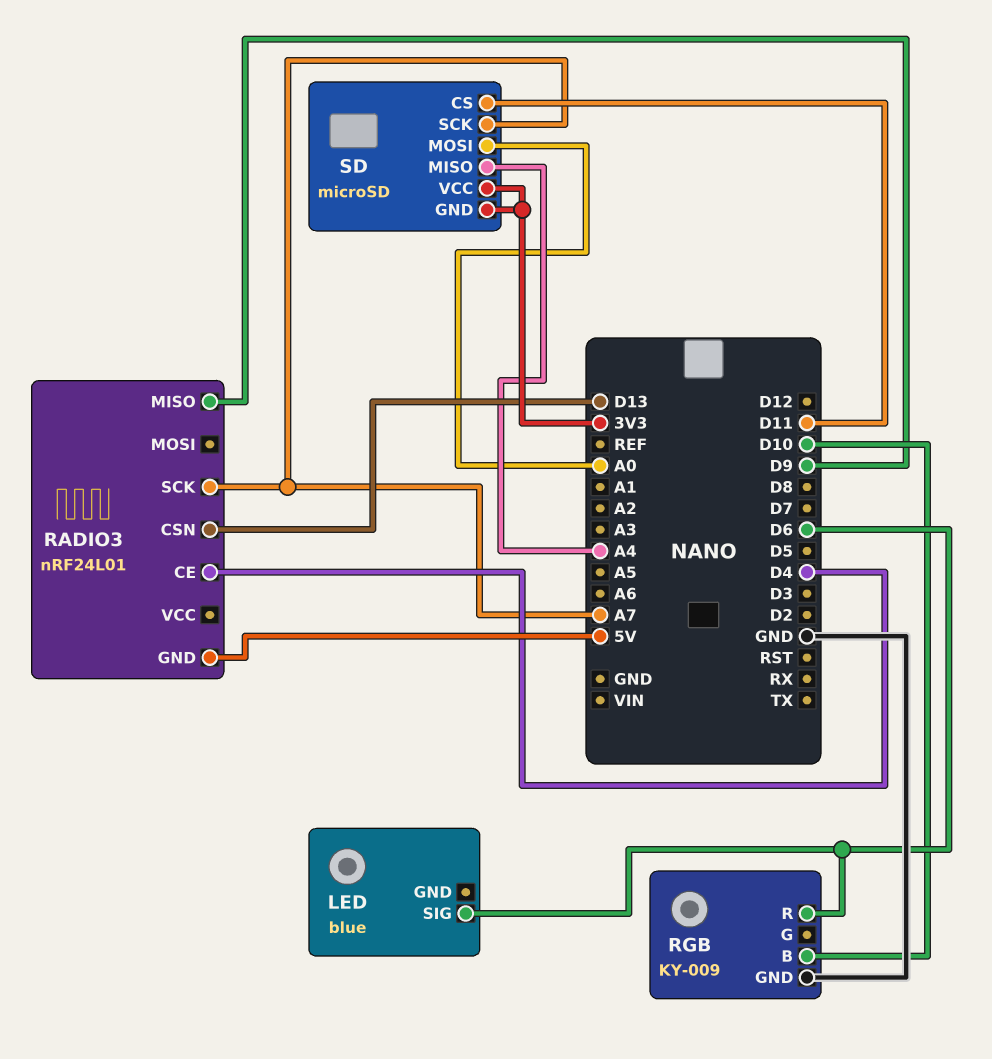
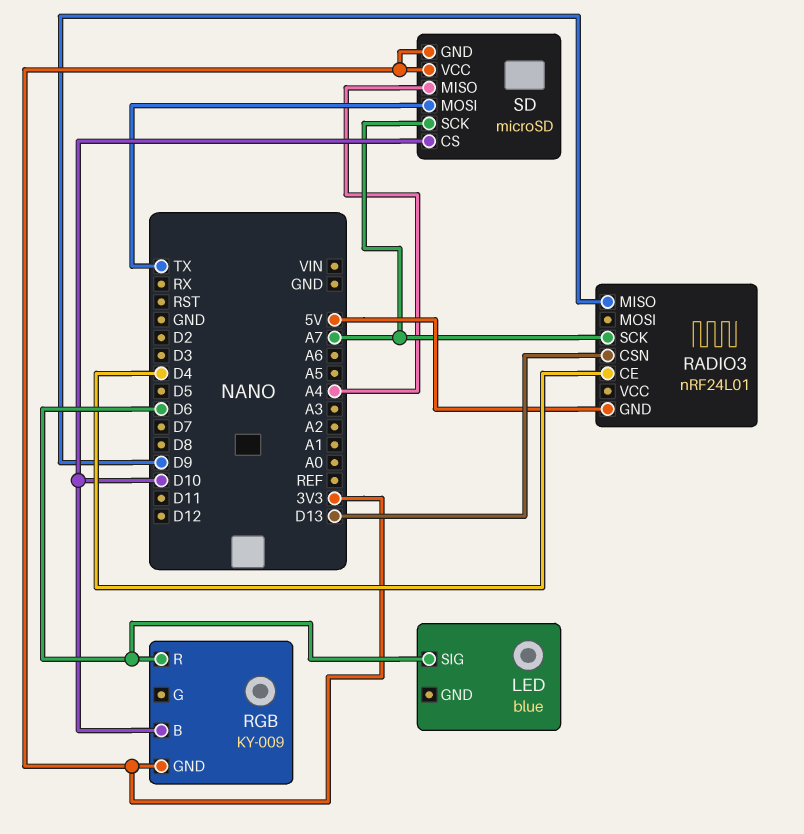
RGB pin GND: GND -> 3V3
SD pin CS: D11 -> D10
SD pin MOSI: A0 -> TX

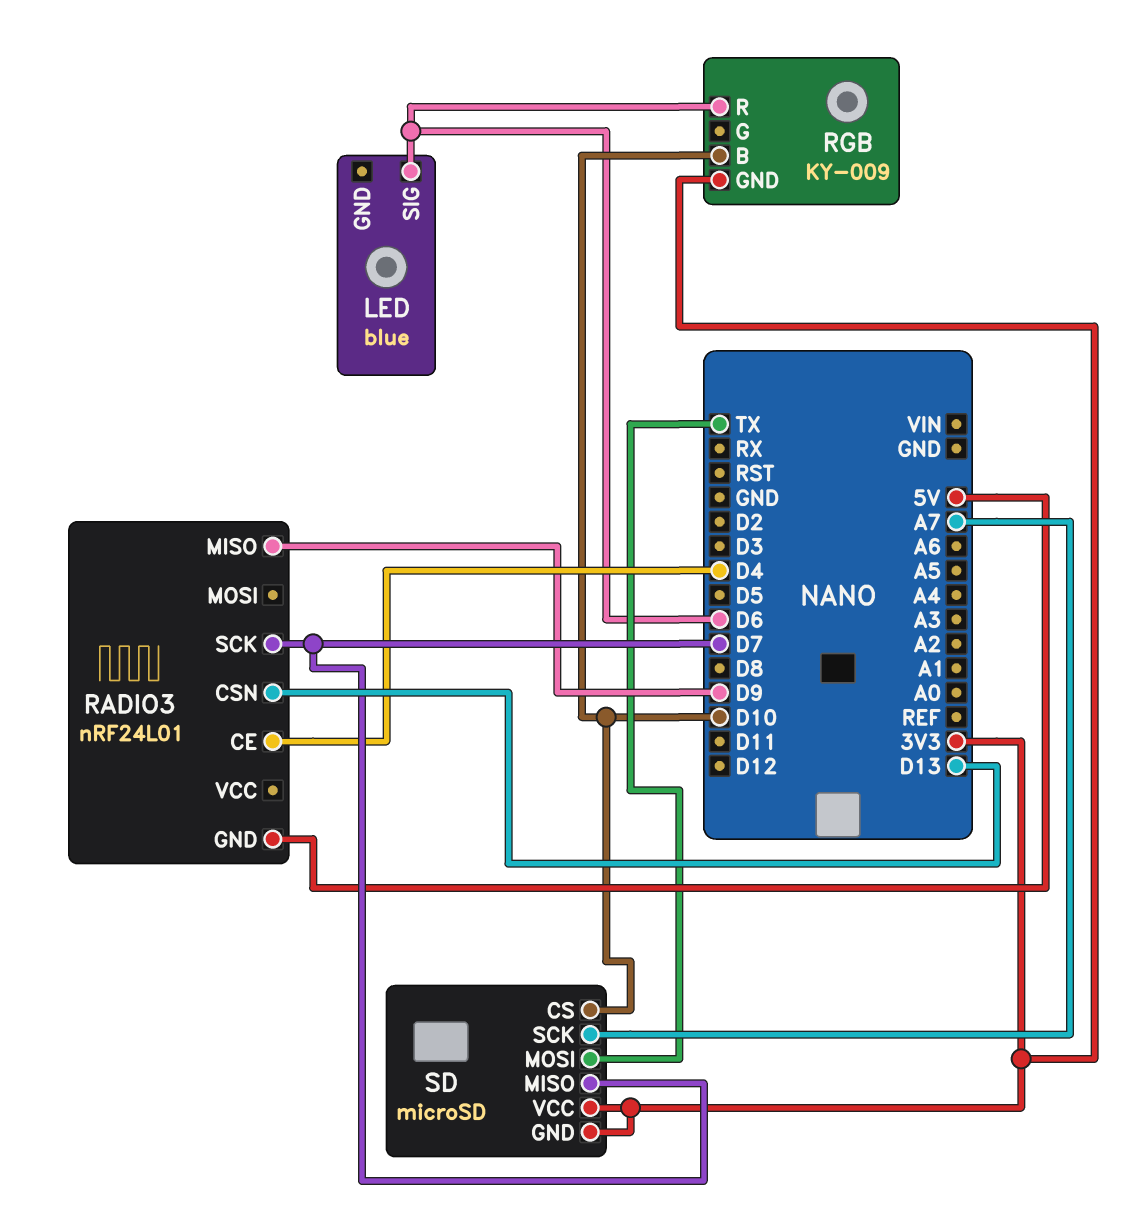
RADIO3 pin SCK: A7 -> D7
SD pin MISO: A4 -> D7

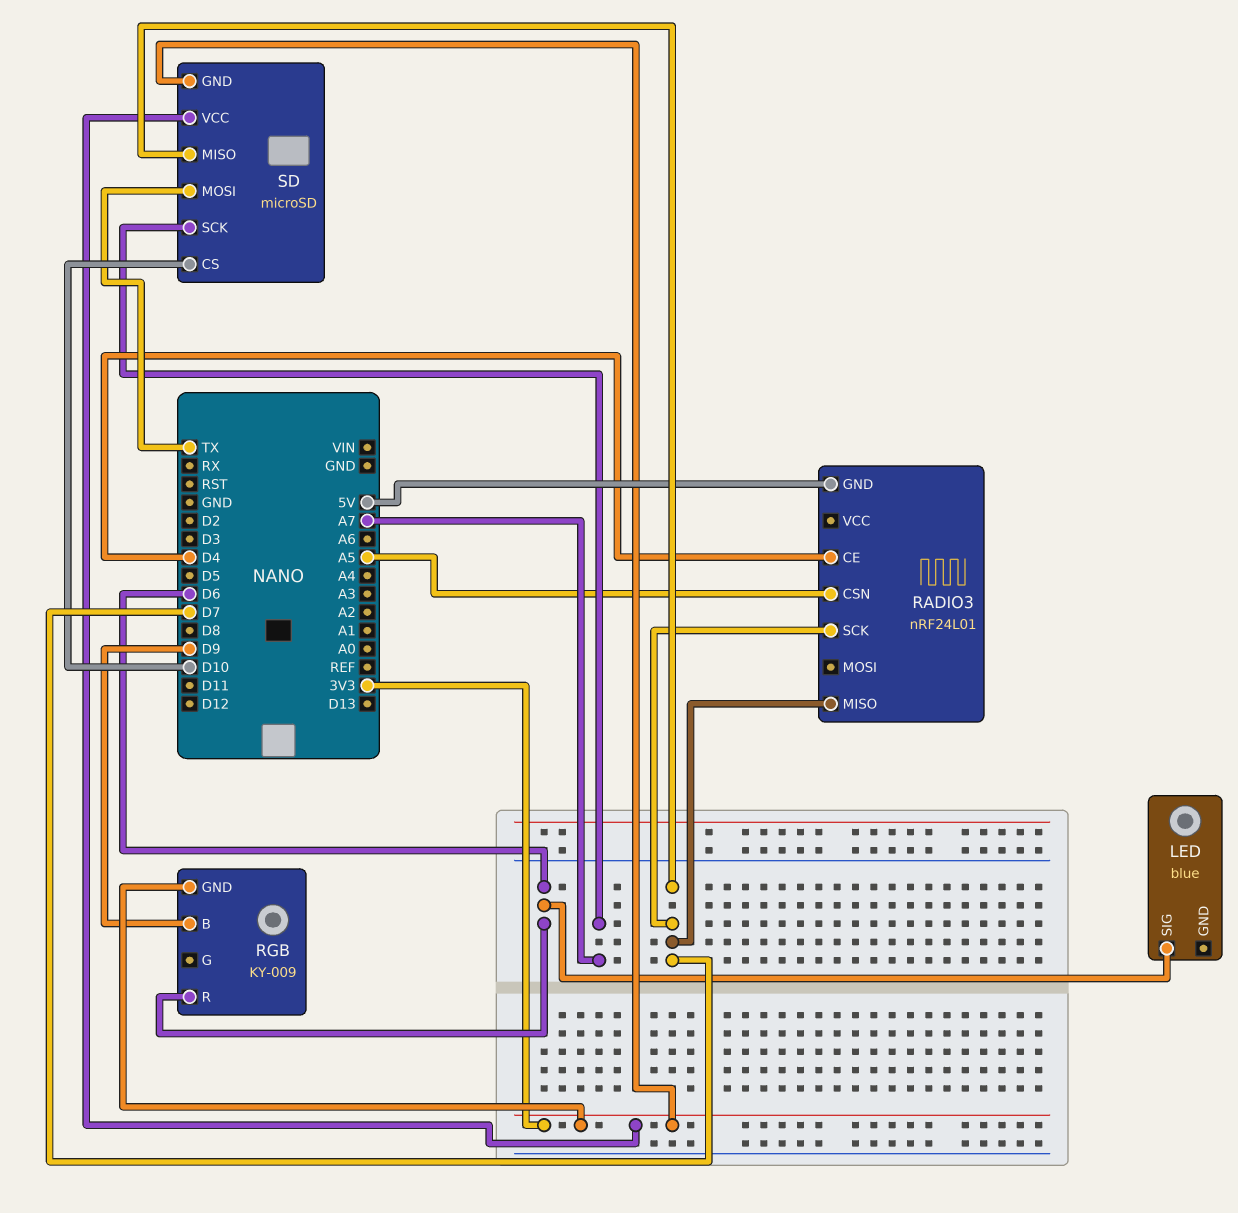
RADIO3 pin CSN: D13 -> A5
RADIO3 pin MISO: D9 -> D7
RGB pin B: D10 -> D9

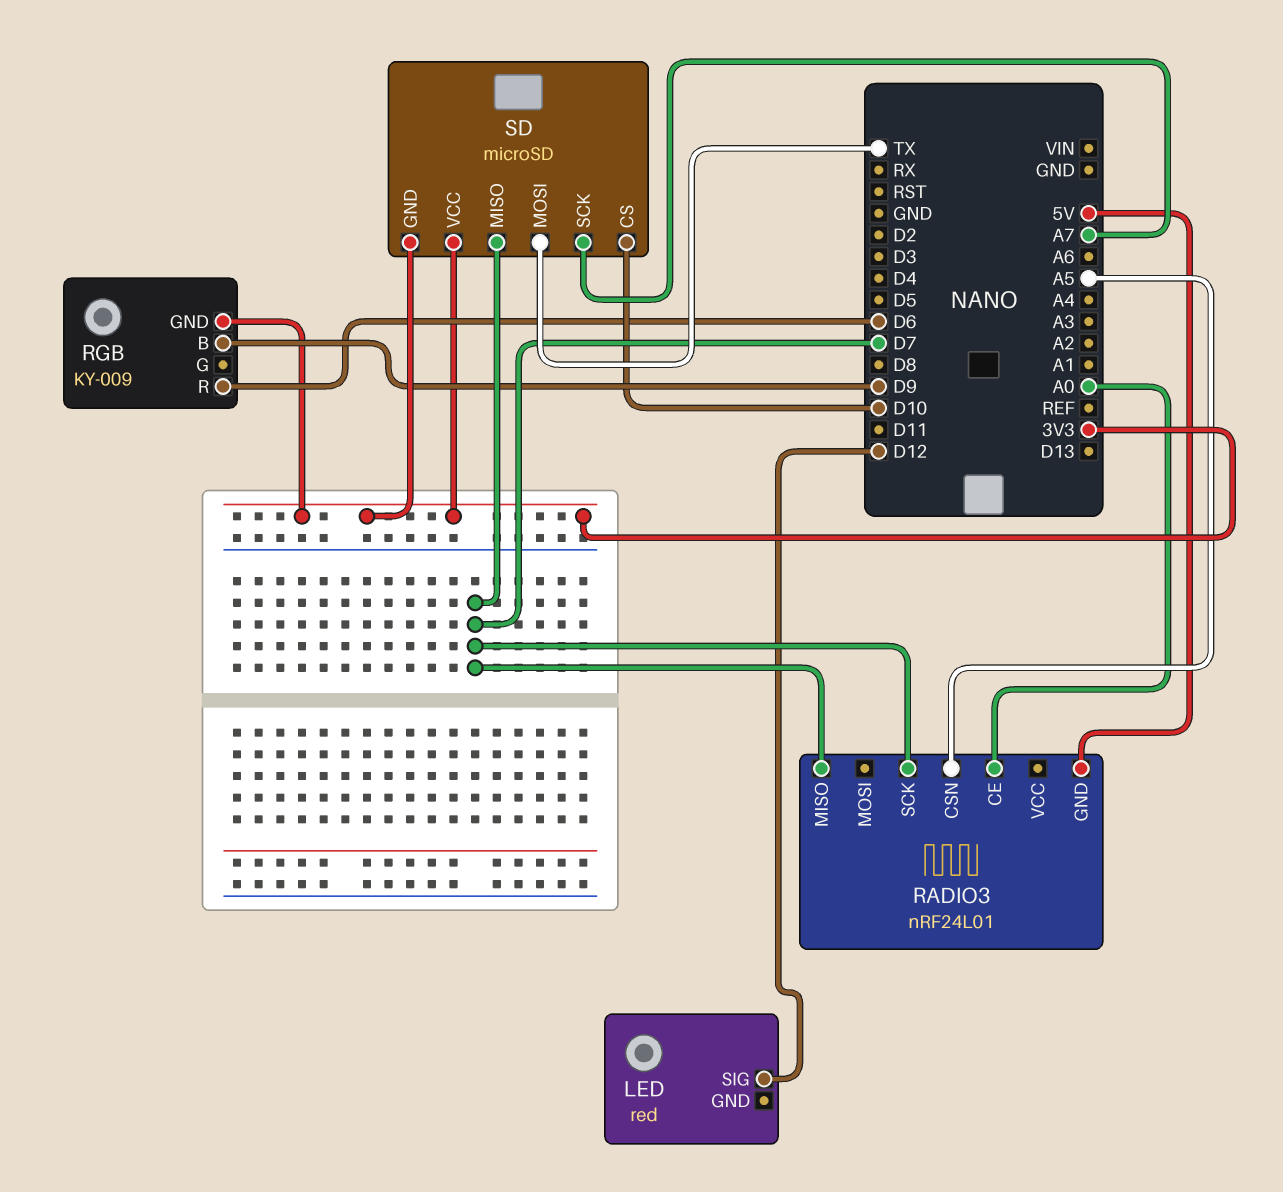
LED: blue -> red
LED pin SIG: D6 -> D12
RADIO3 pin CE: D4 -> A0

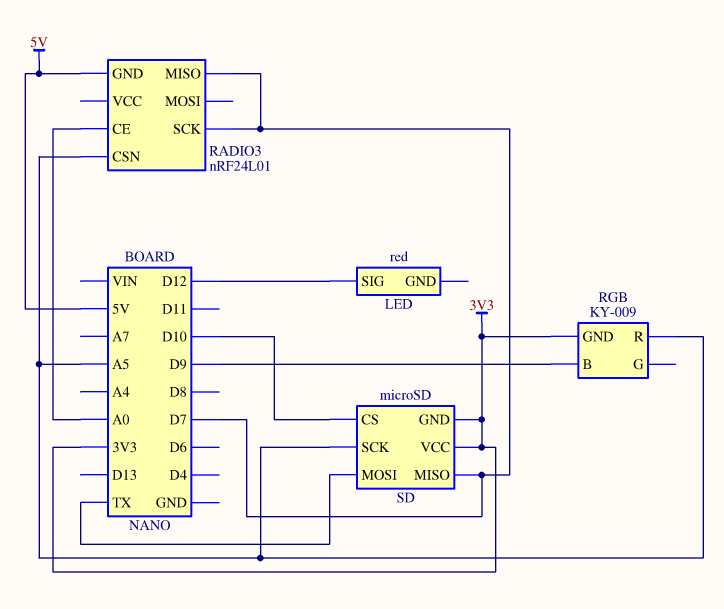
RGB pin R: D6 -> A5
SD pin SCK: A7 -> A5

